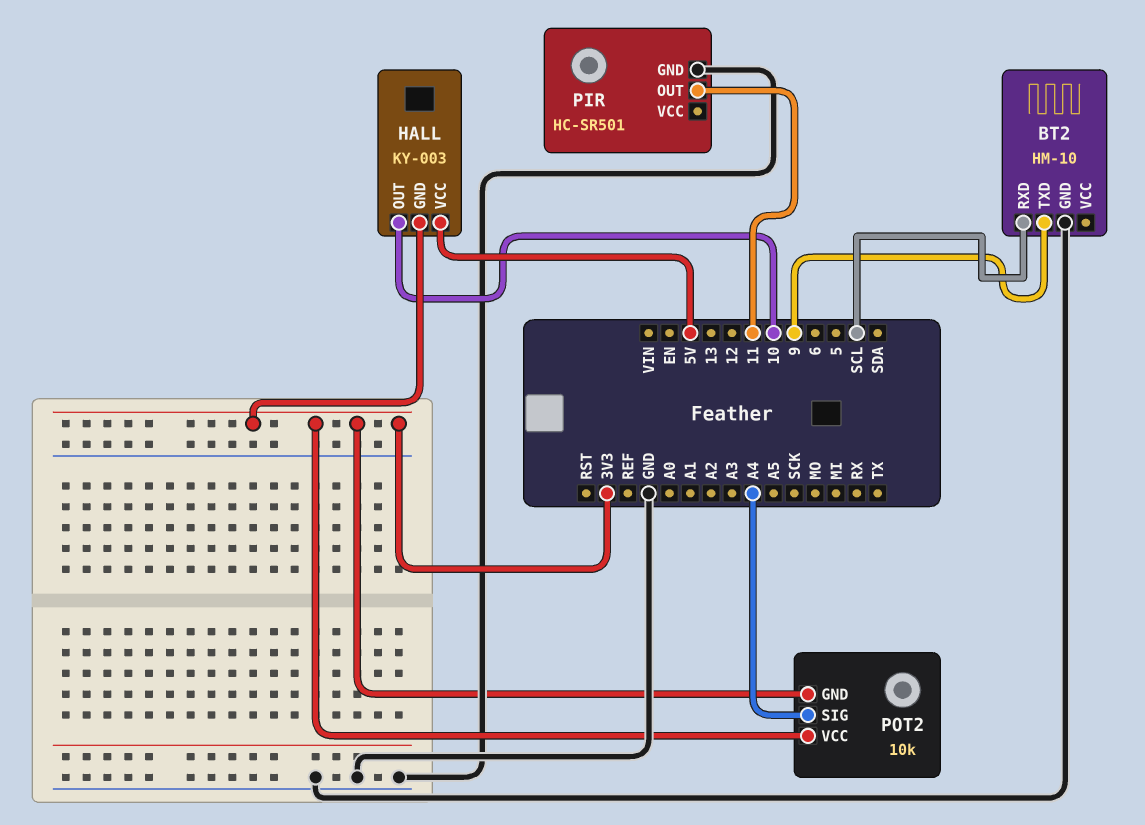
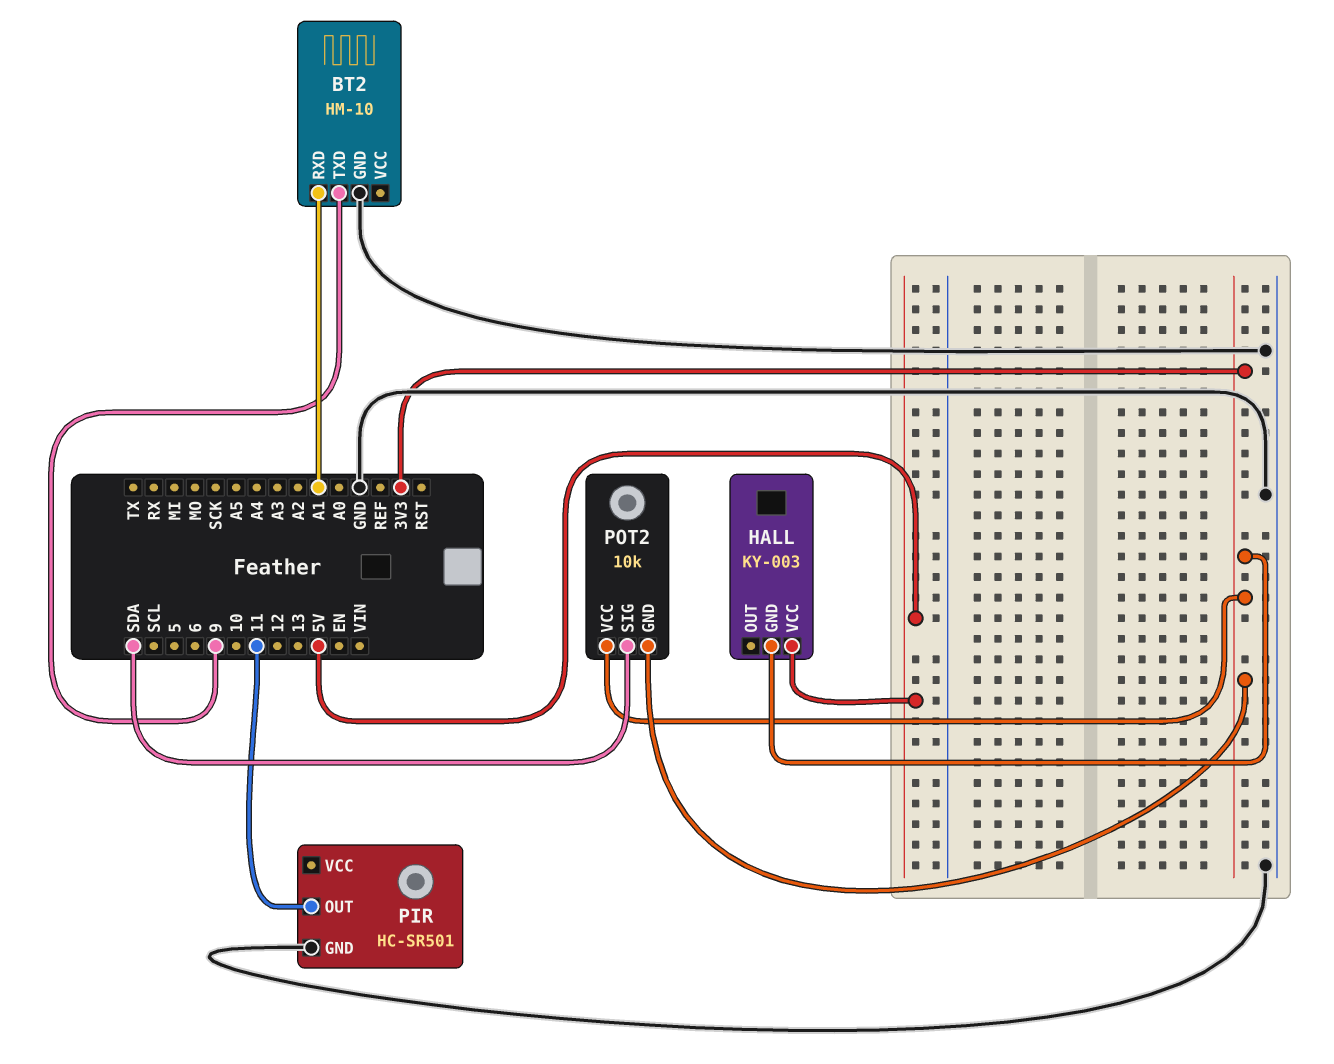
BT2 pin RXD: SCL -> A1
HALL pin OUT: 10 -> none
POT2 pin SIG: A4 -> SDA

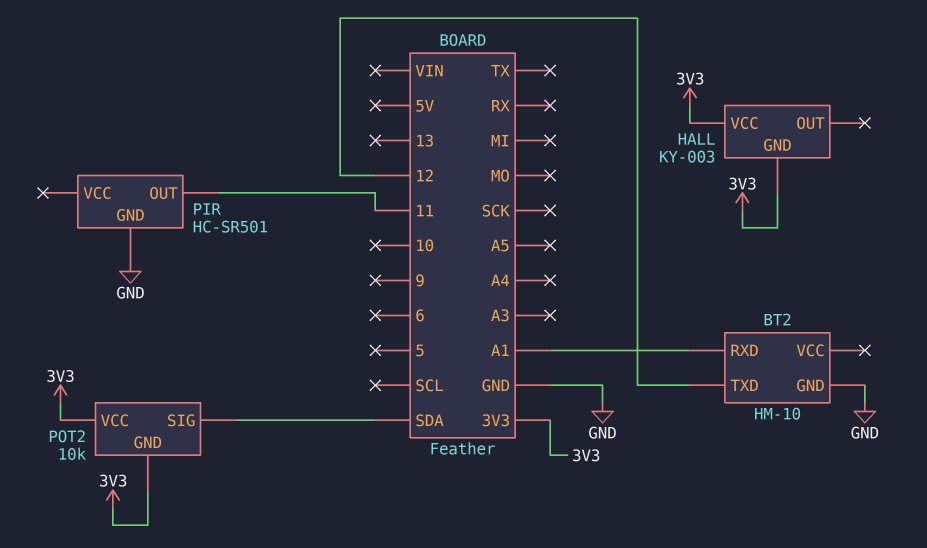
BT2 pin TXD: 9 -> 12
HALL pin VCC: 5V -> 3V3

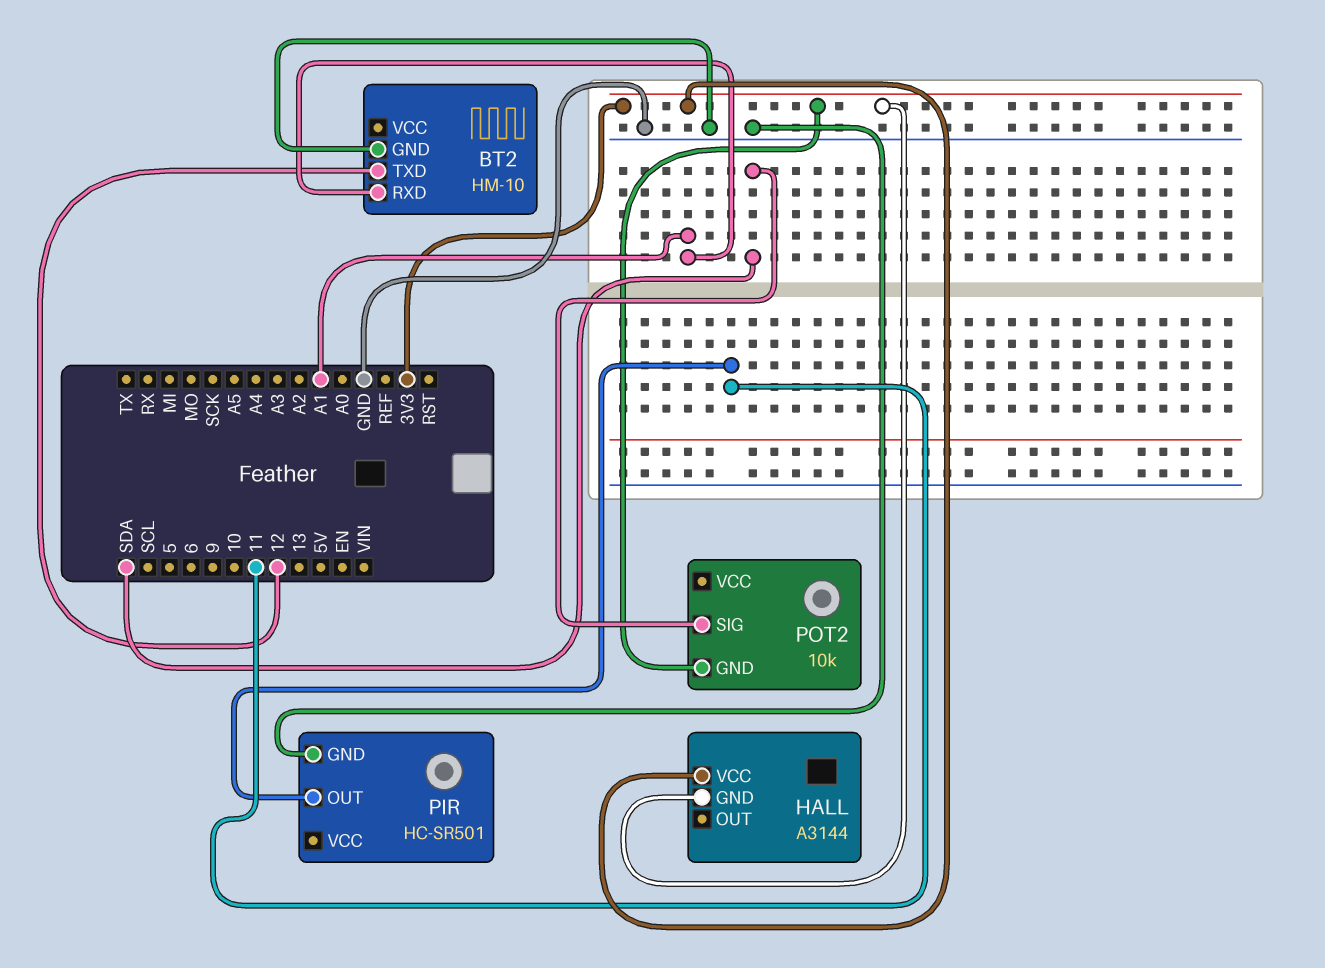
HALL: KY-003 -> A3144
POT2 pin VCC: 3V3 -> none

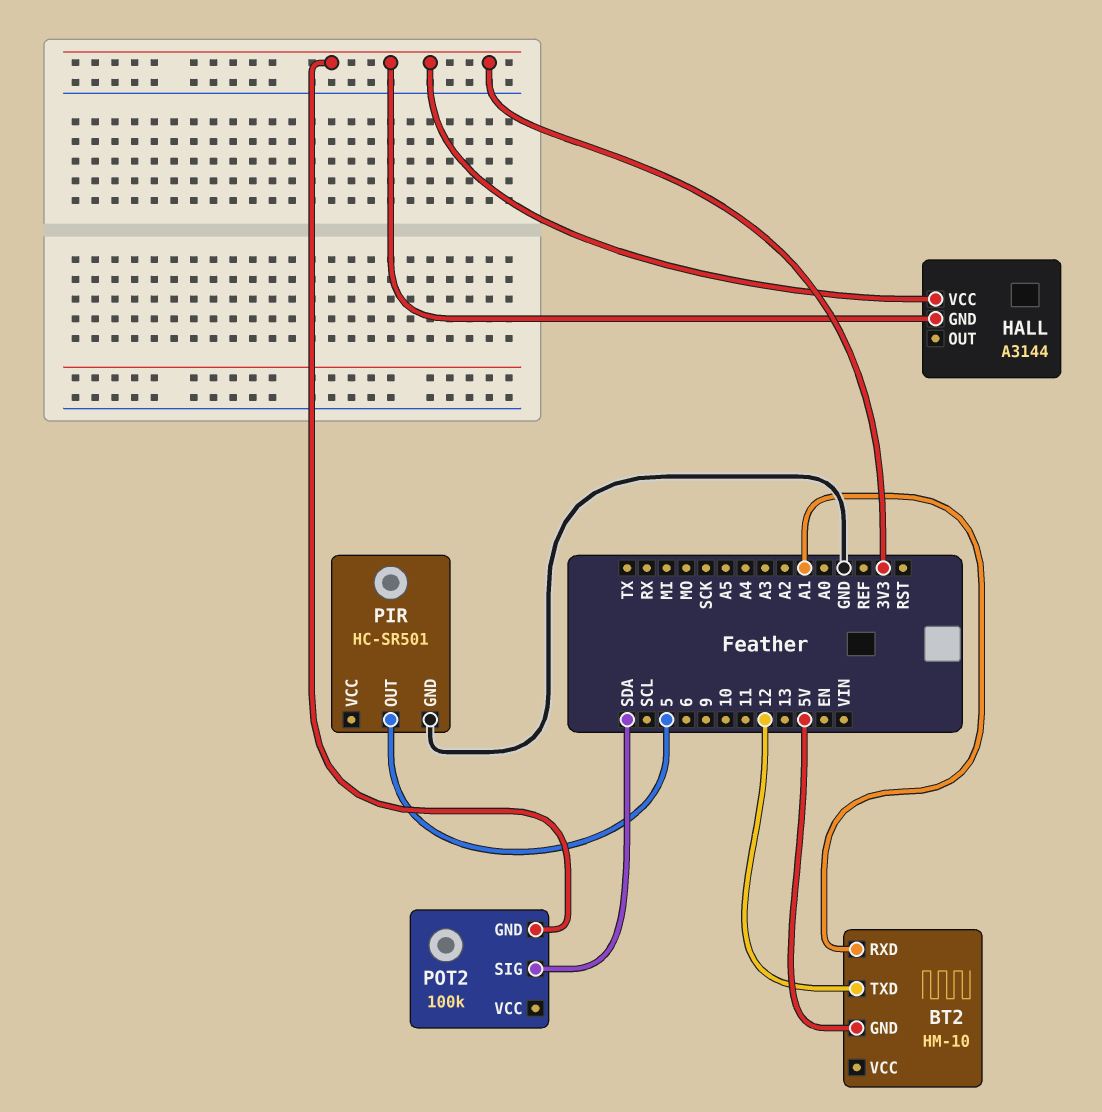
BT2 pin GND: GND -> 5V
PIR pin OUT: 11 -> 5
POT2: 10k -> 100k

